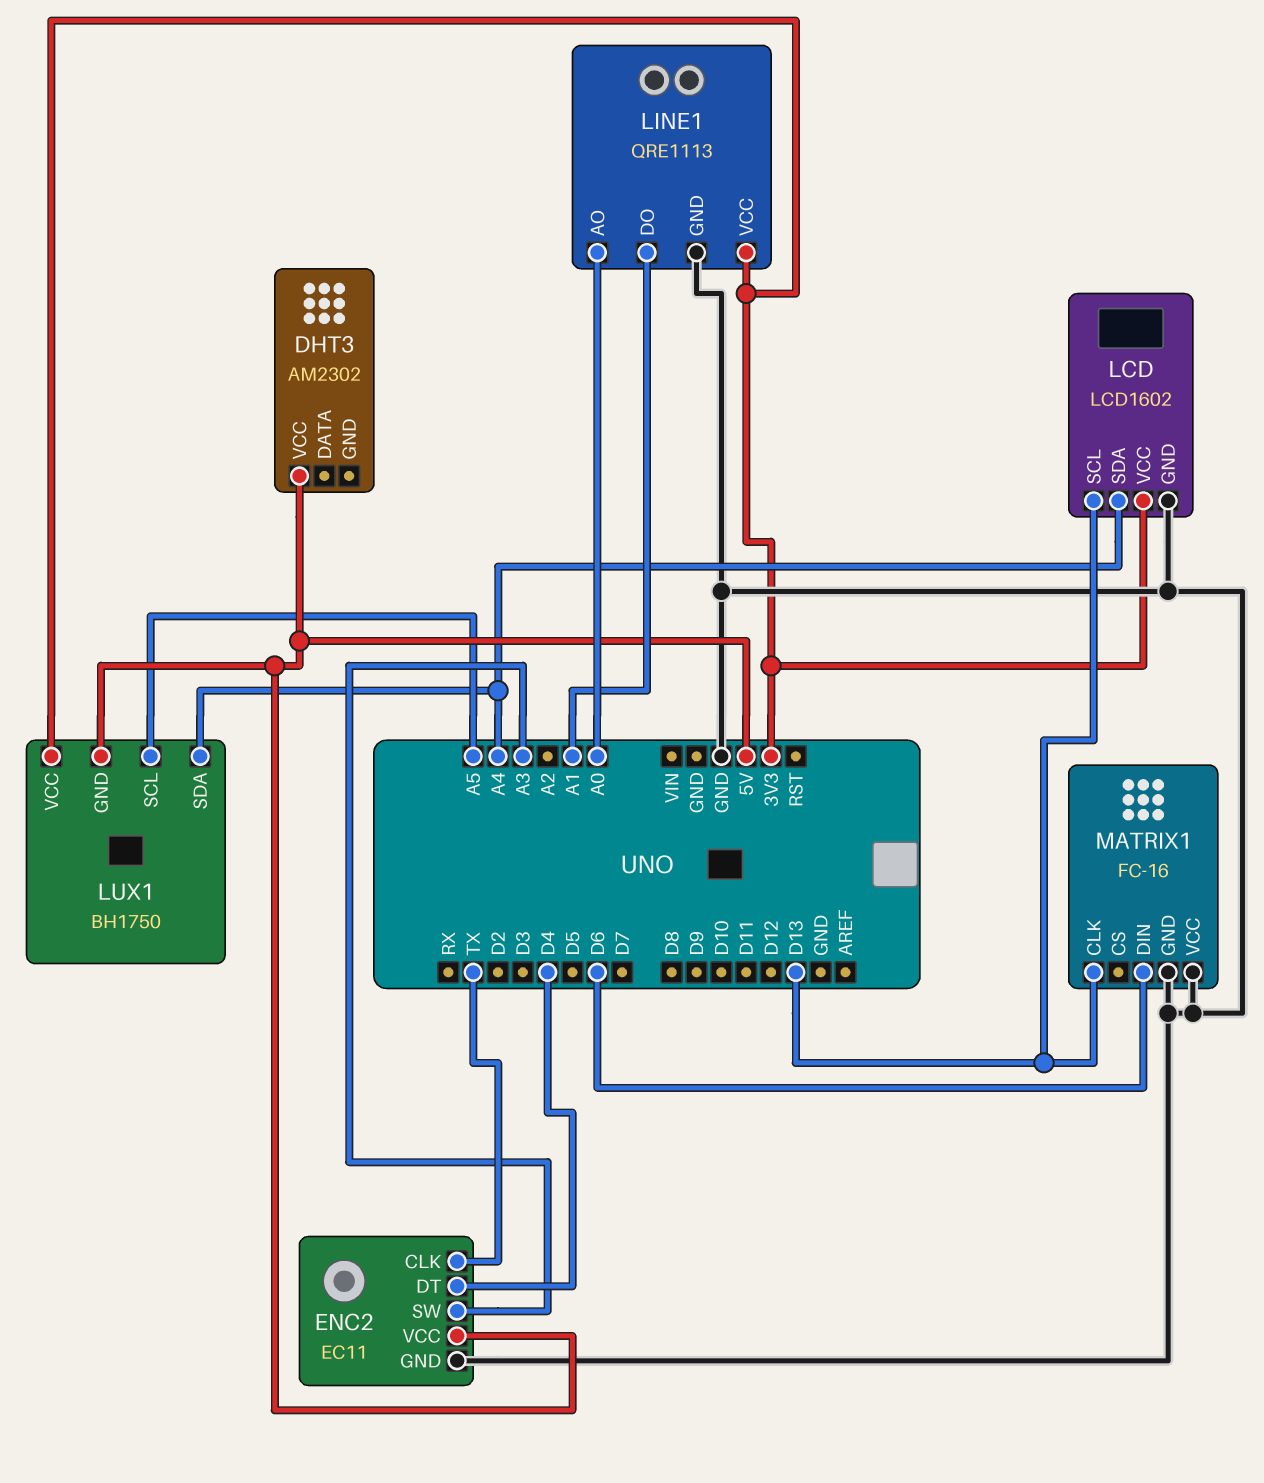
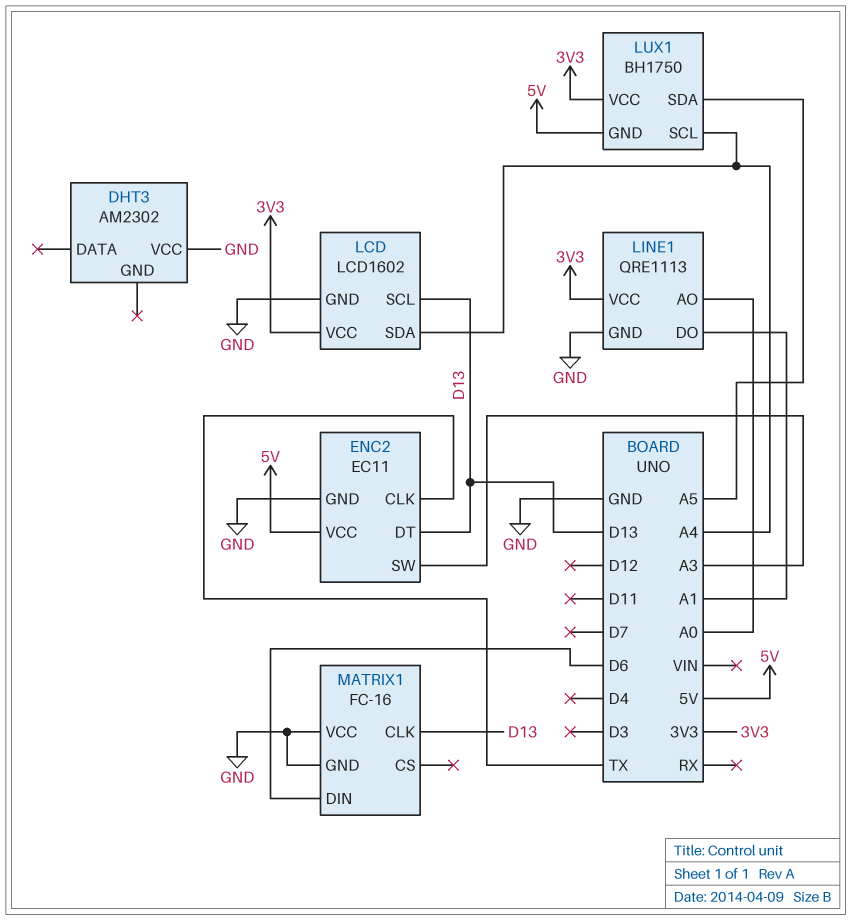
DHT3 pin VCC: 5V -> GND
ENC2 pin DT: D4 -> D13
LUX1 pin SCL: A5 -> A4
LUX1 pin SDA: A4 -> A5

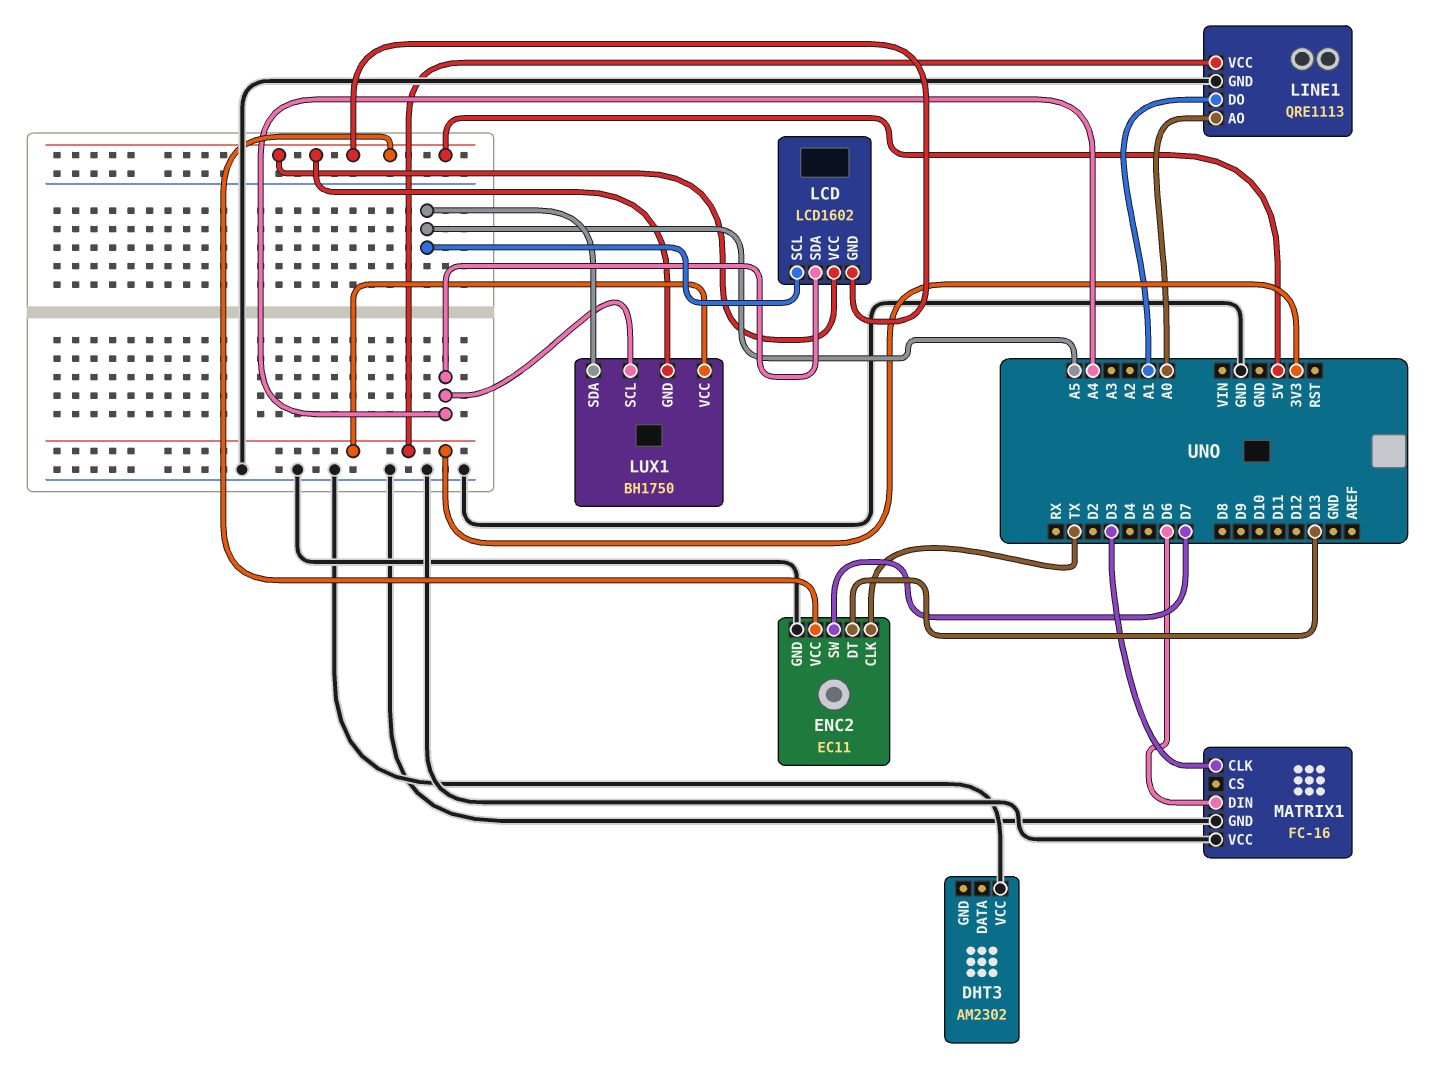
ENC2 pin SW: A3 -> D7
LCD pin GND: GND -> 5V
LCD pin SCL: D13 -> A5
LCD pin VCC: 3V3 -> 5V
MATRIX1 pin CLK: D13 -> D3

